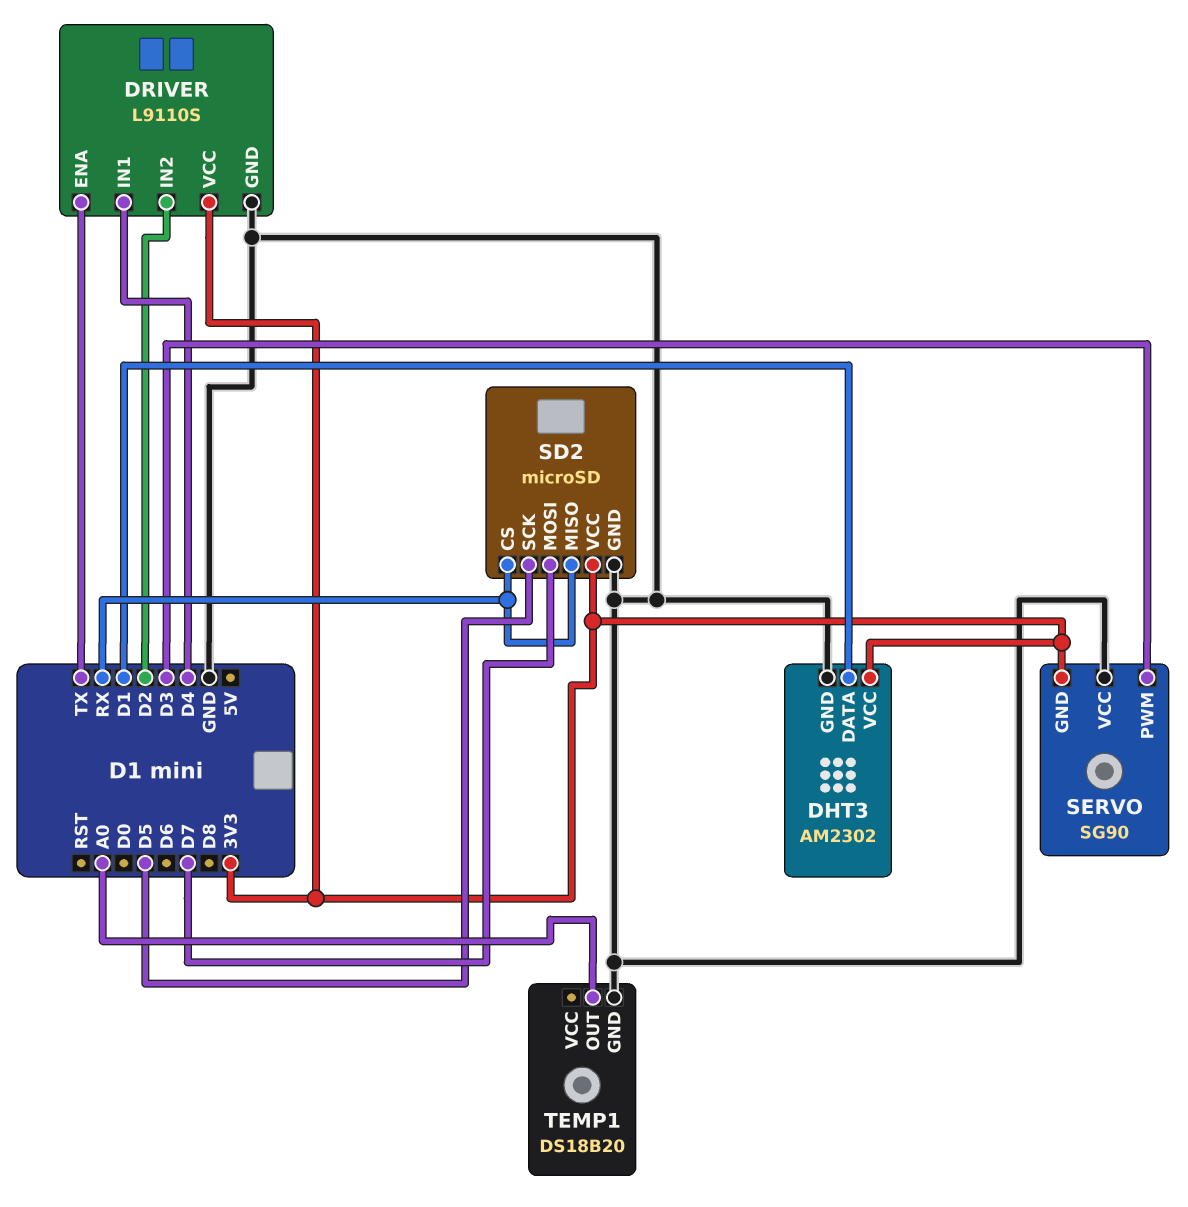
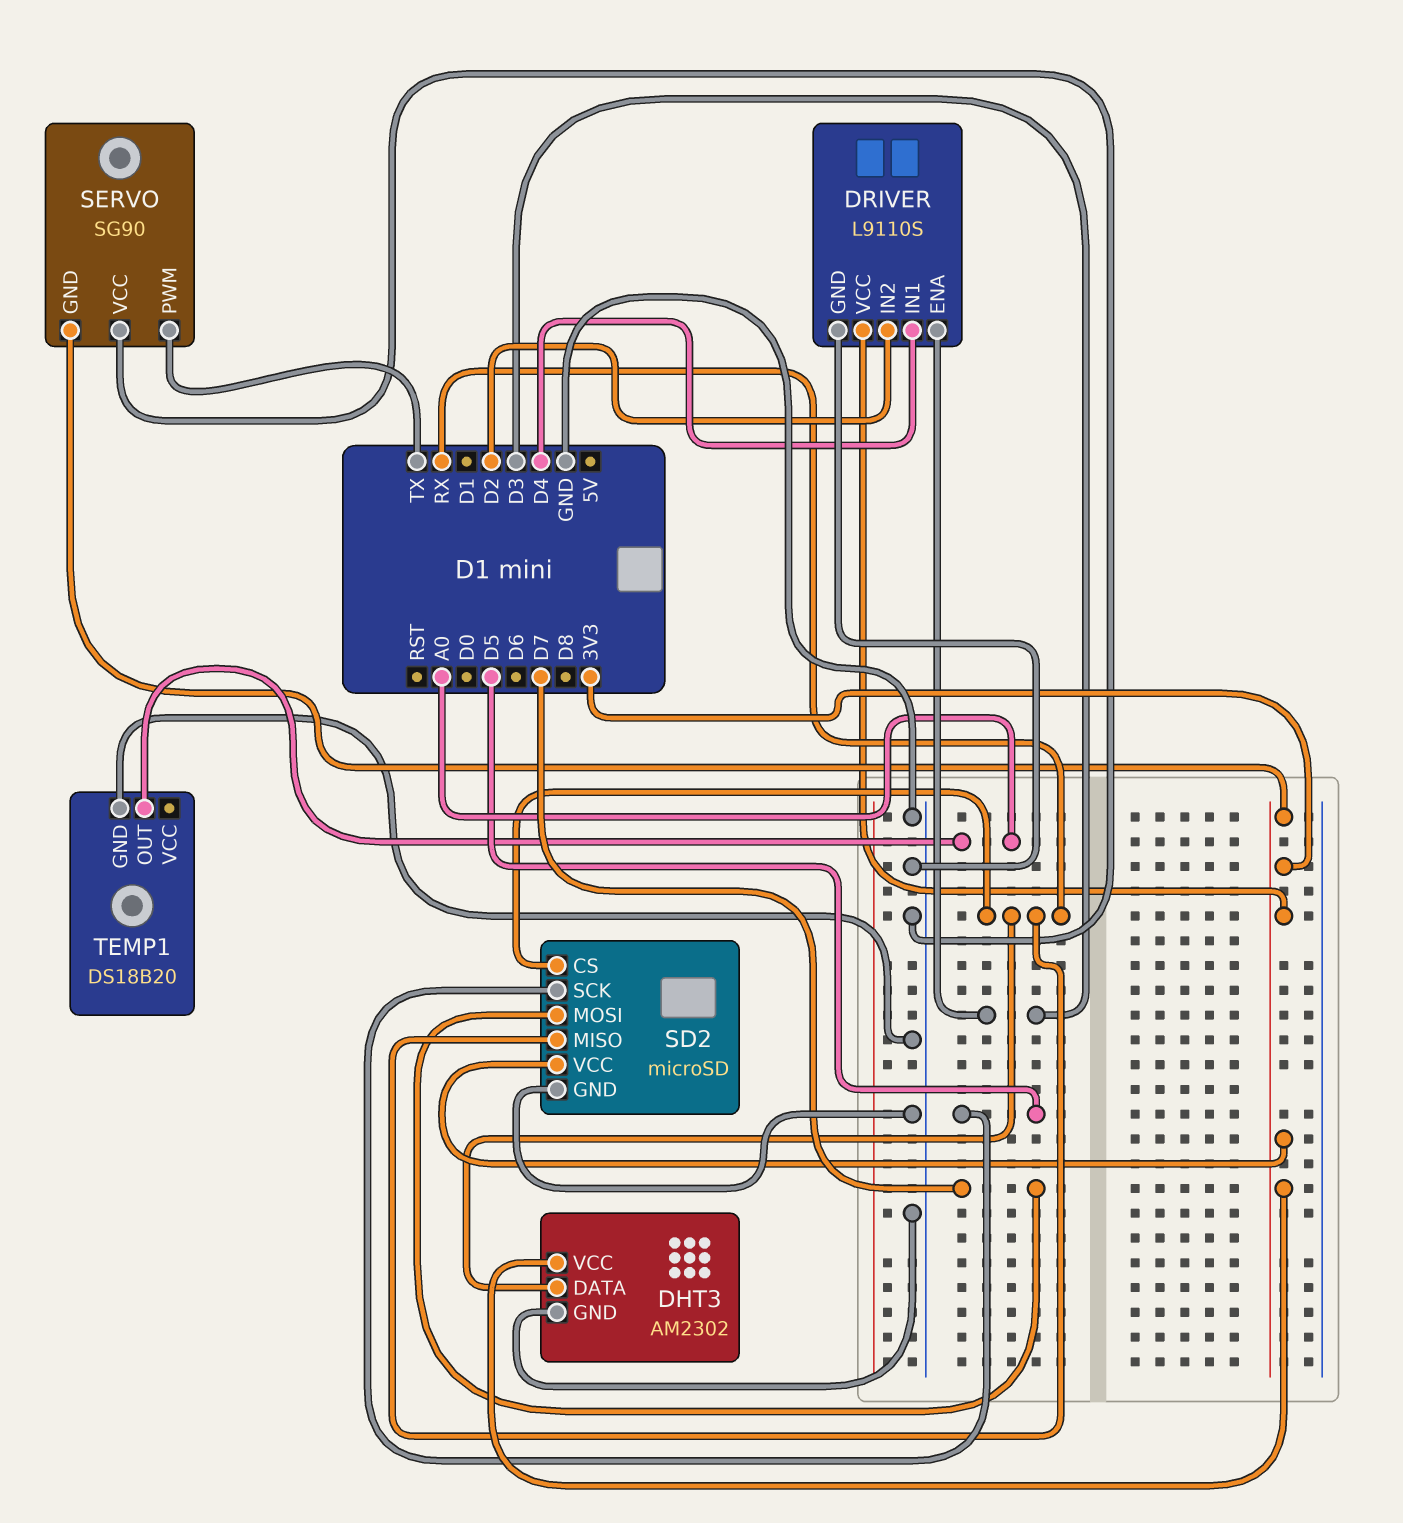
DHT3 pin DATA: D1 -> RX
DRIVER pin ENA: TX -> D3
SERVO pin PWM: D3 -> TX

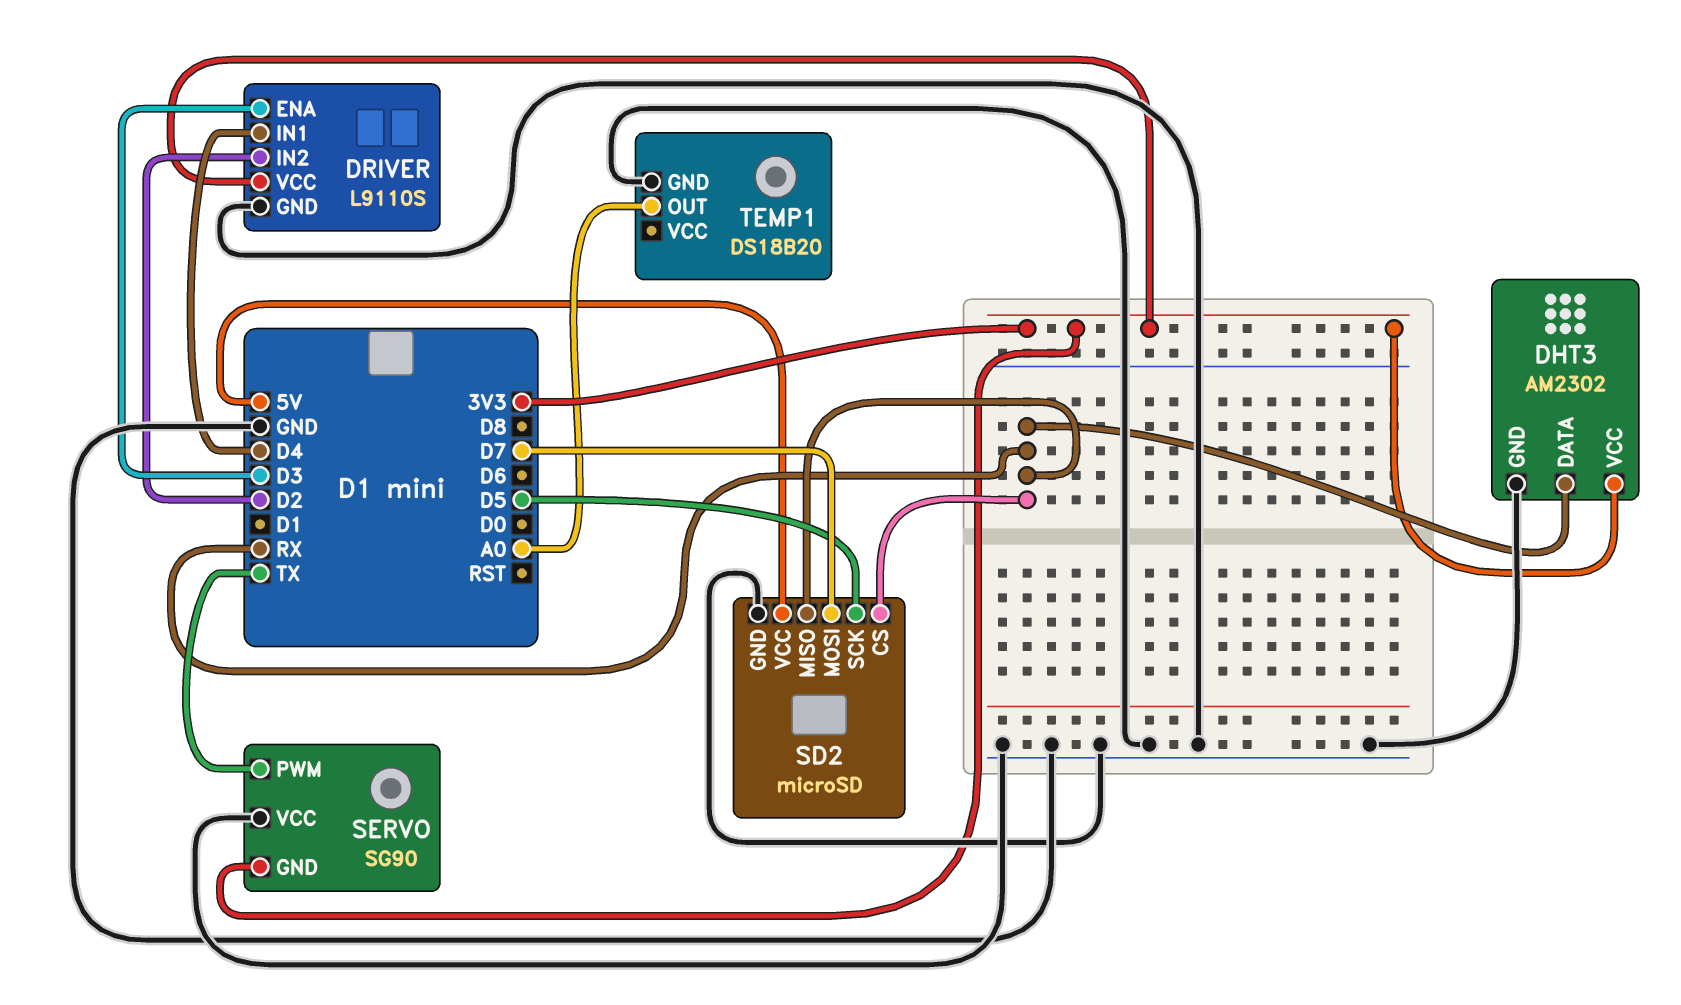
SD2 pin VCC: 3V3 -> 5V

